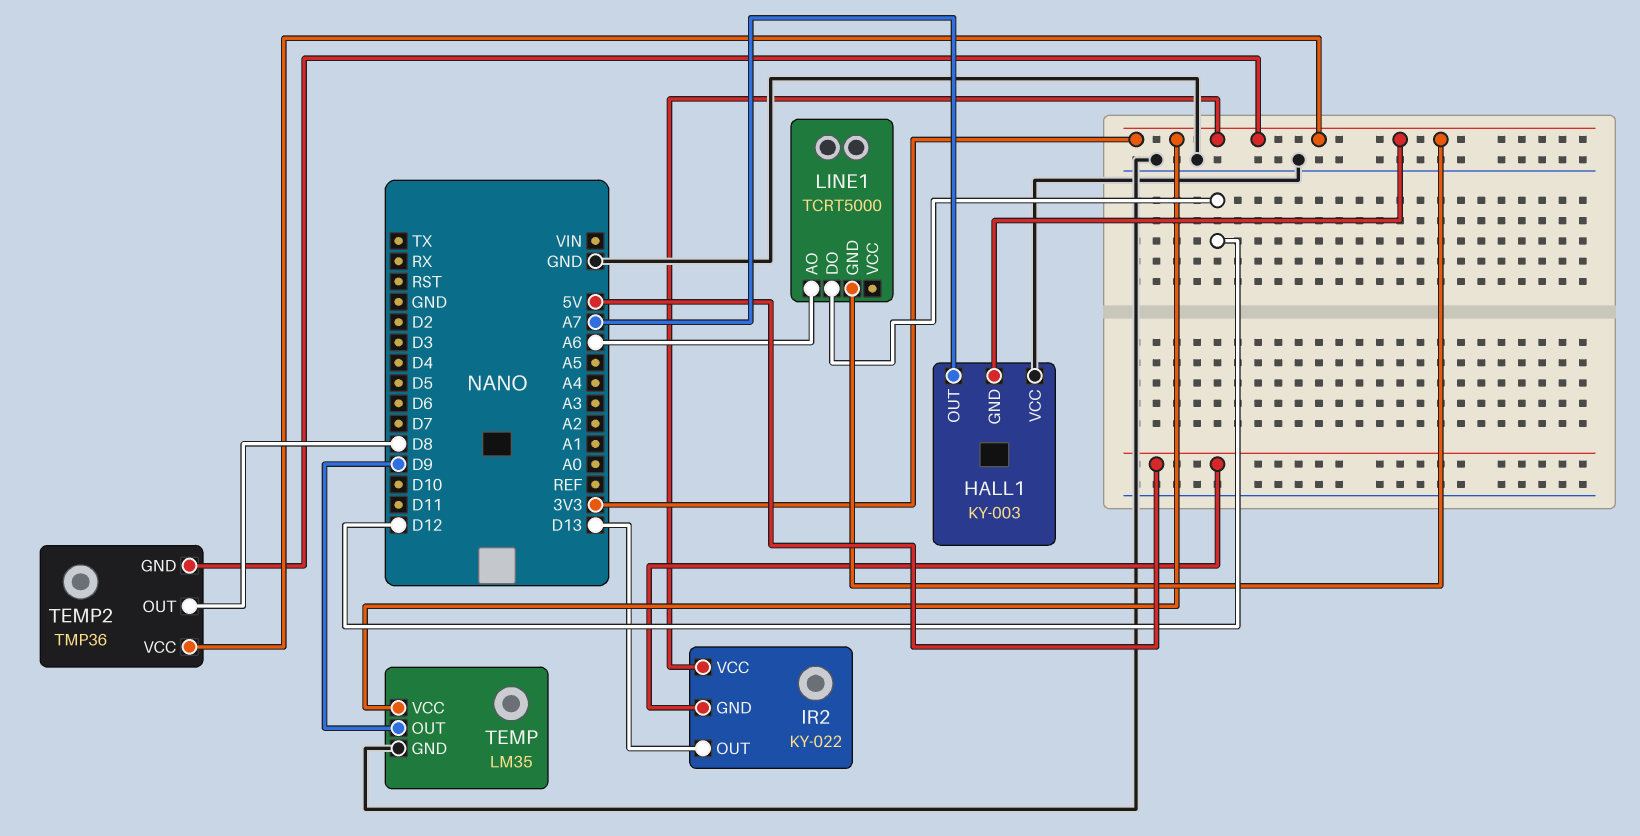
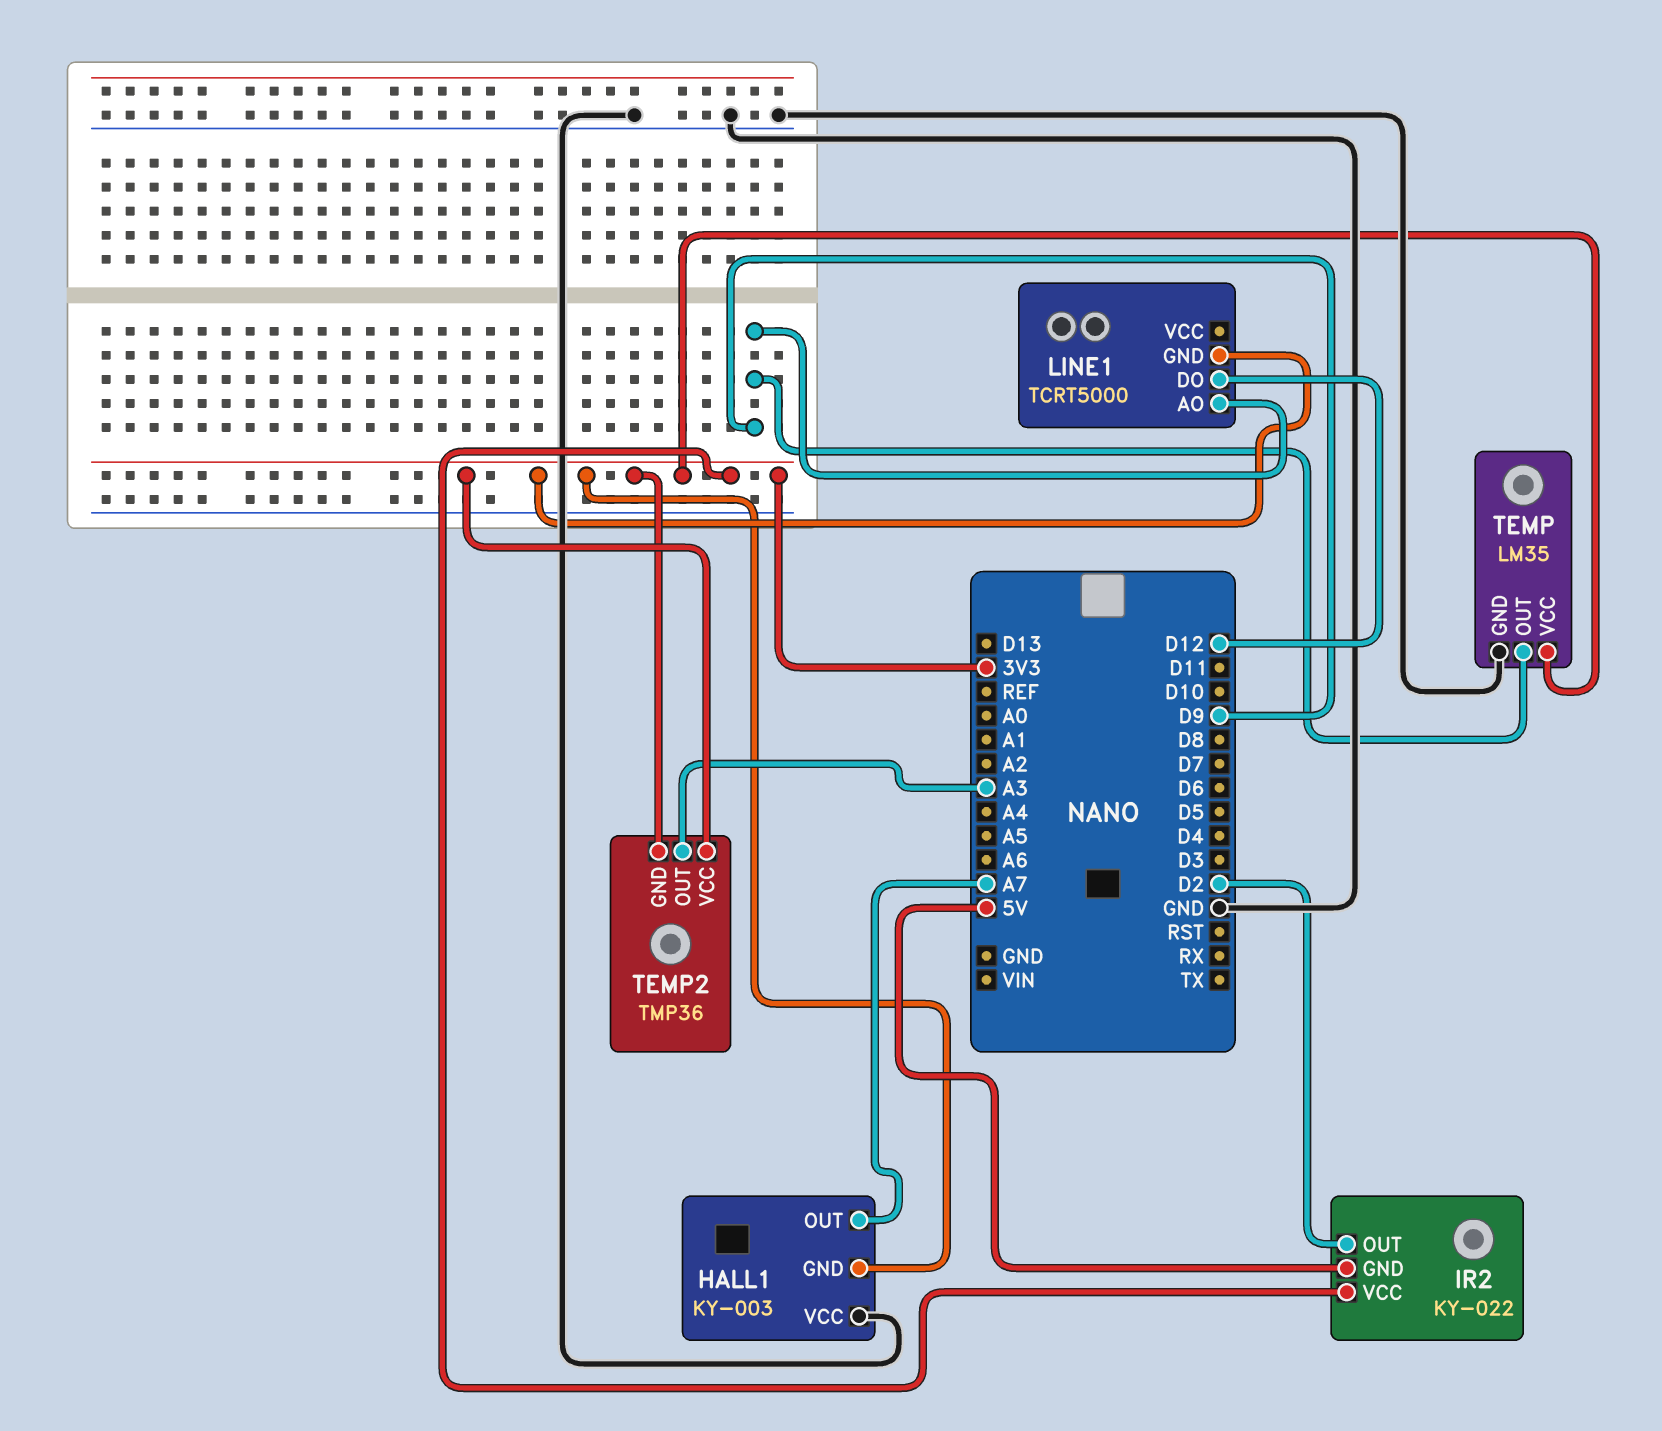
IR2 pin OUT: D13 -> D2
LINE1 pin AO: A6 -> D9
TEMP2 pin OUT: D8 -> A3

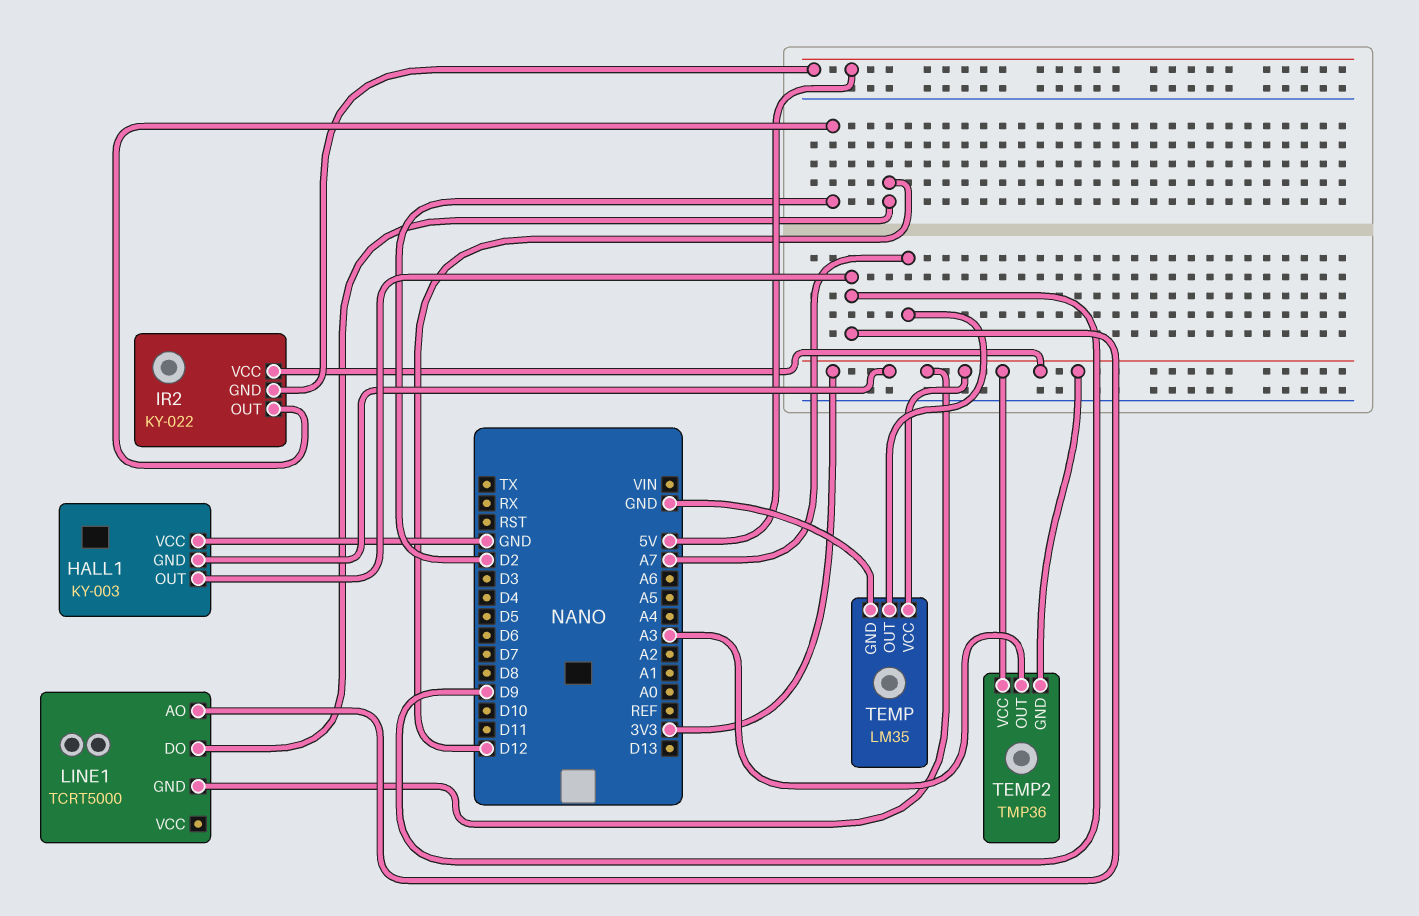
HALL1 pin OUT: A7 -> D9
TEMP pin OUT: D9 -> A7

